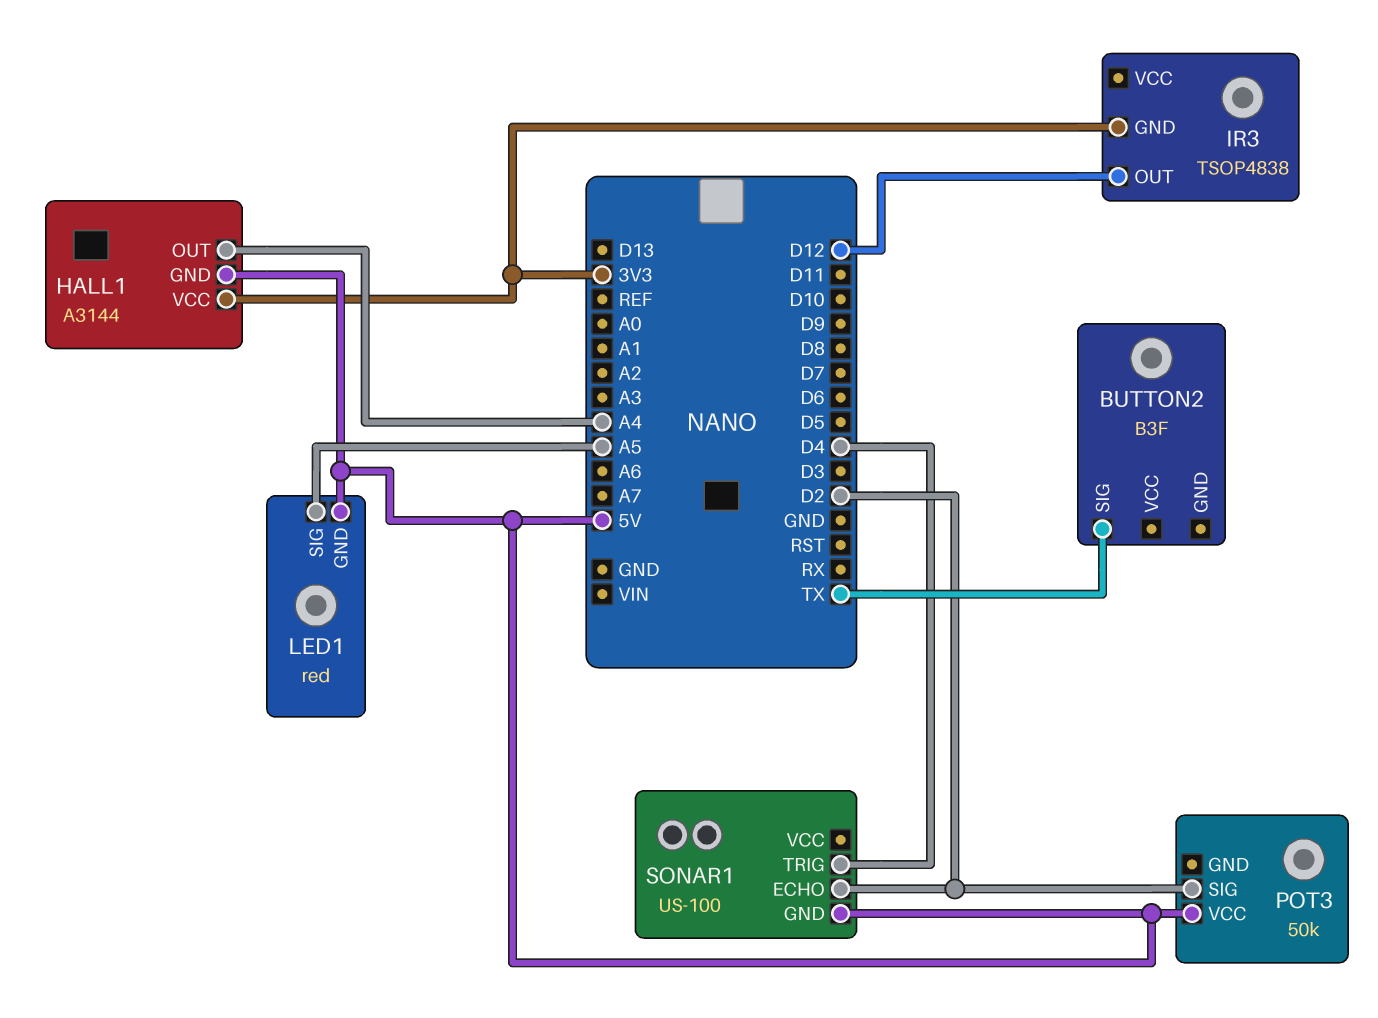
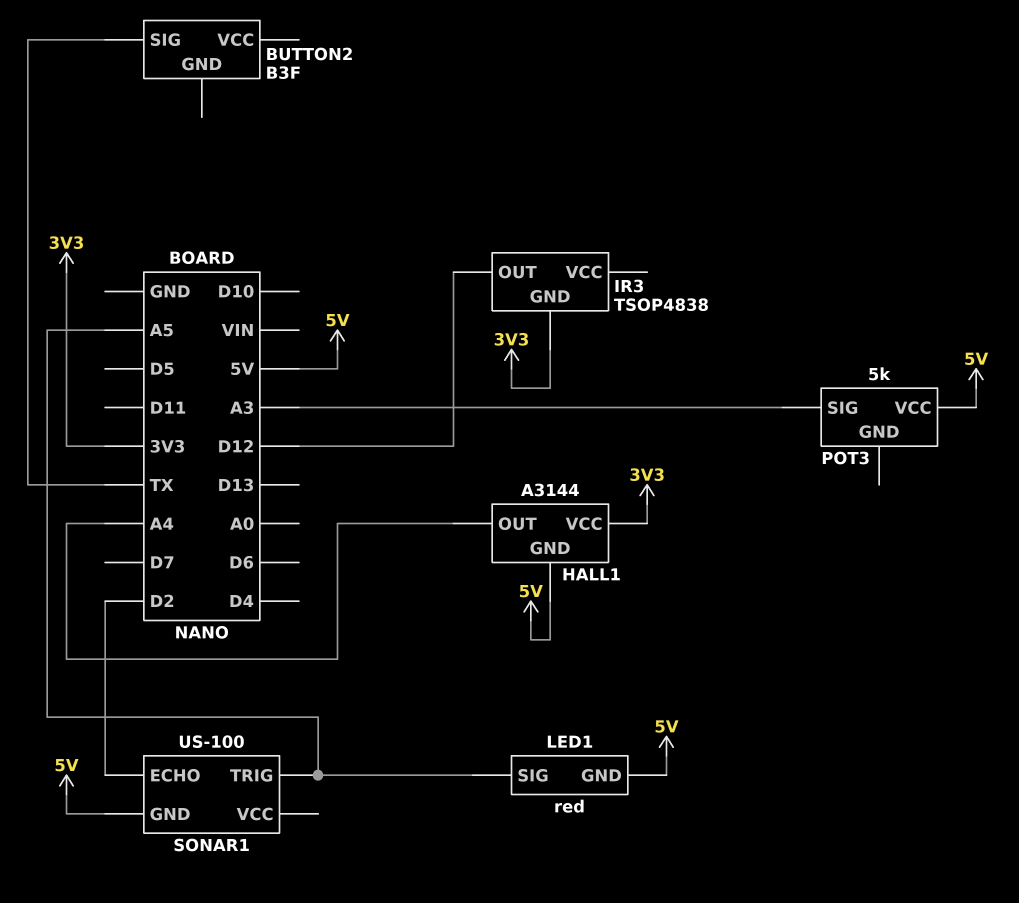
POT3: 50k -> 5k
POT3 pin SIG: D2 -> A3
SONAR1 pin TRIG: D4 -> A5

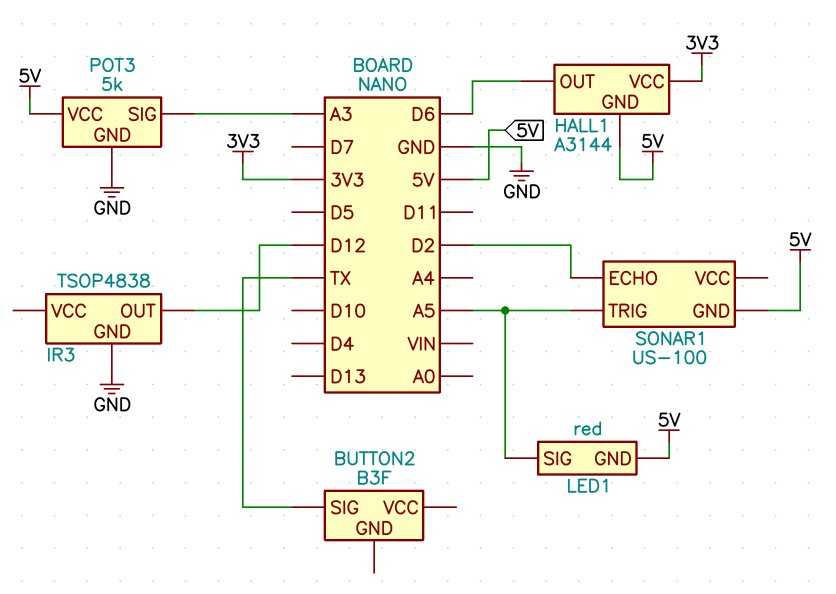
HALL1 pin OUT: A4 -> D6
IR3 pin GND: 3V3 -> GND
POT3 pin GND: none -> GND

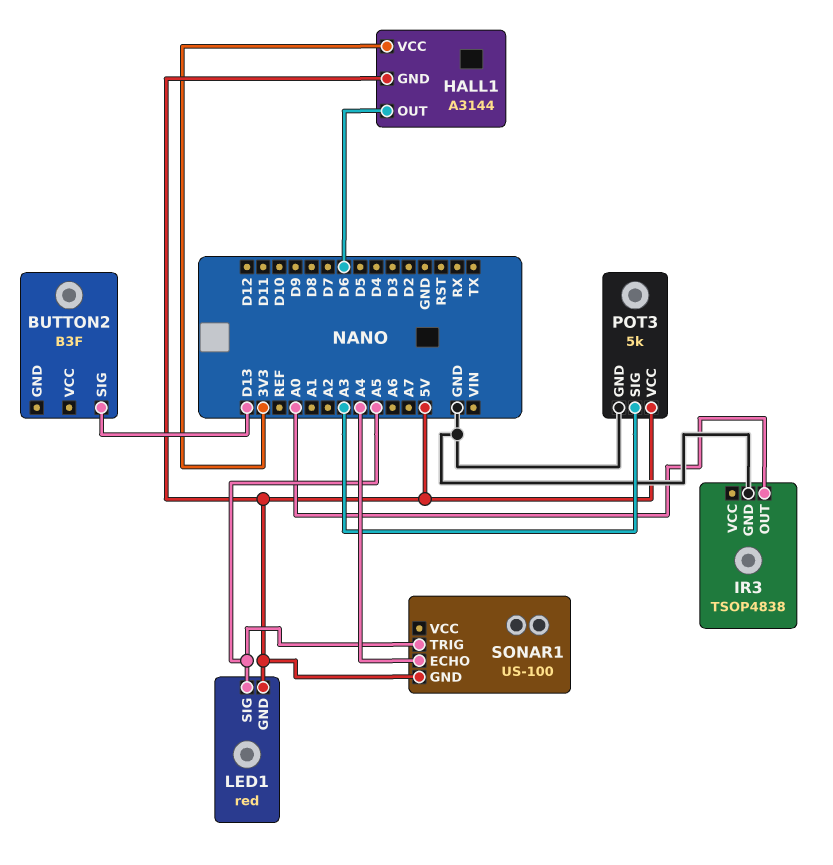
BUTTON2 pin SIG: TX -> D13
IR3 pin OUT: D12 -> A0
SONAR1 pin ECHO: D2 -> A4

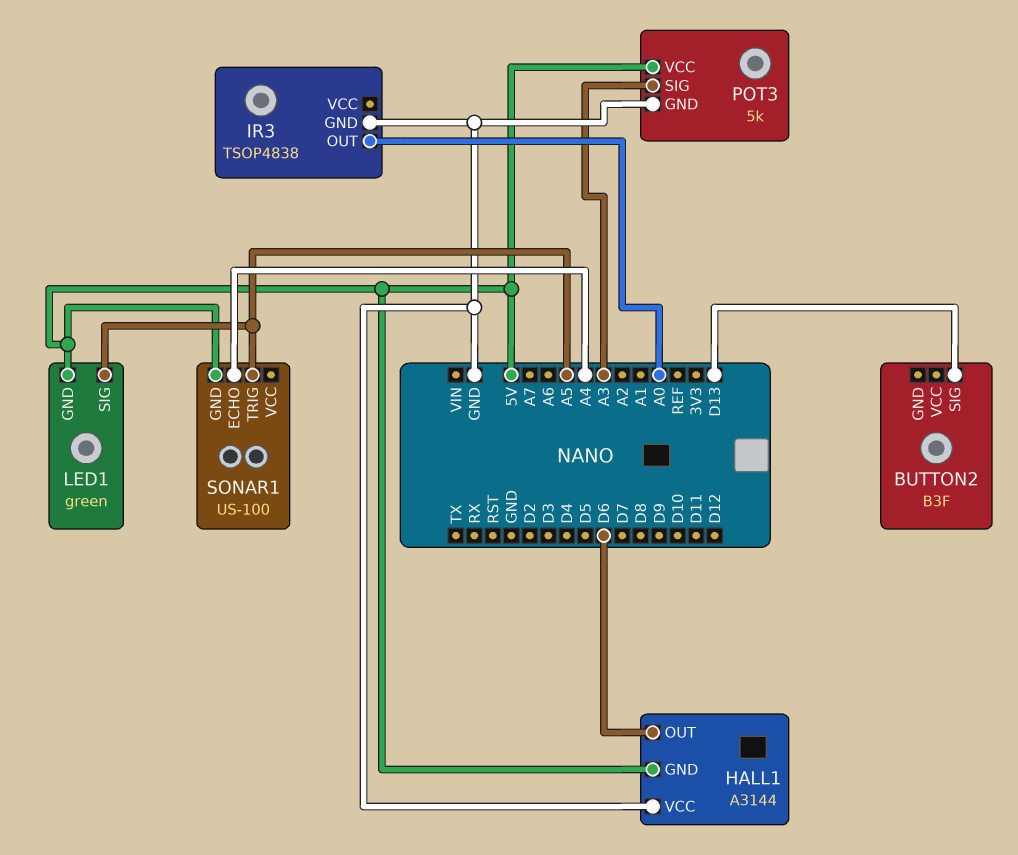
HALL1 pin VCC: 3V3 -> GND
LED1: red -> green

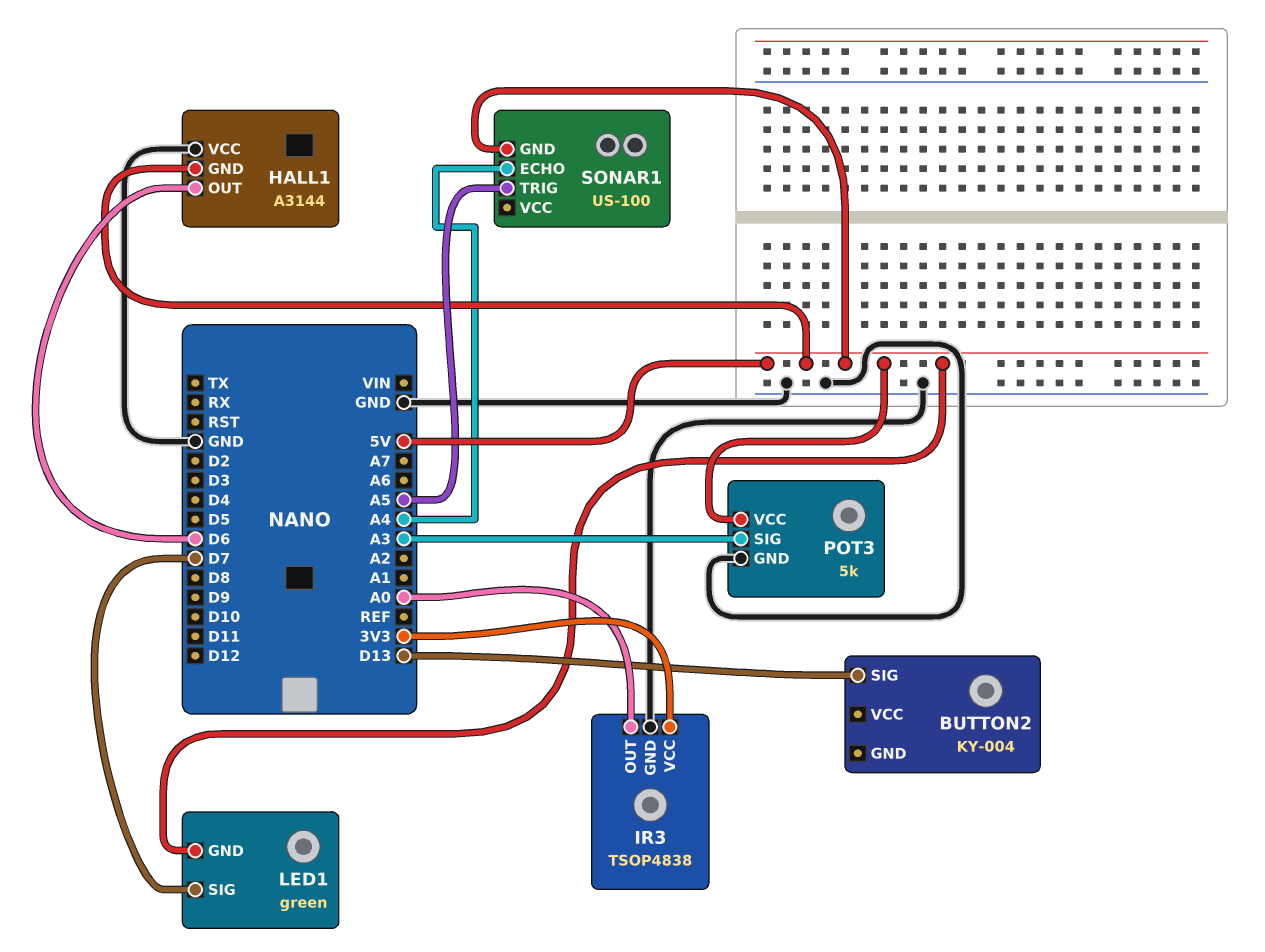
BUTTON2: B3F -> KY-004
IR3 pin VCC: none -> 3V3
LED1 pin SIG: A5 -> D7

